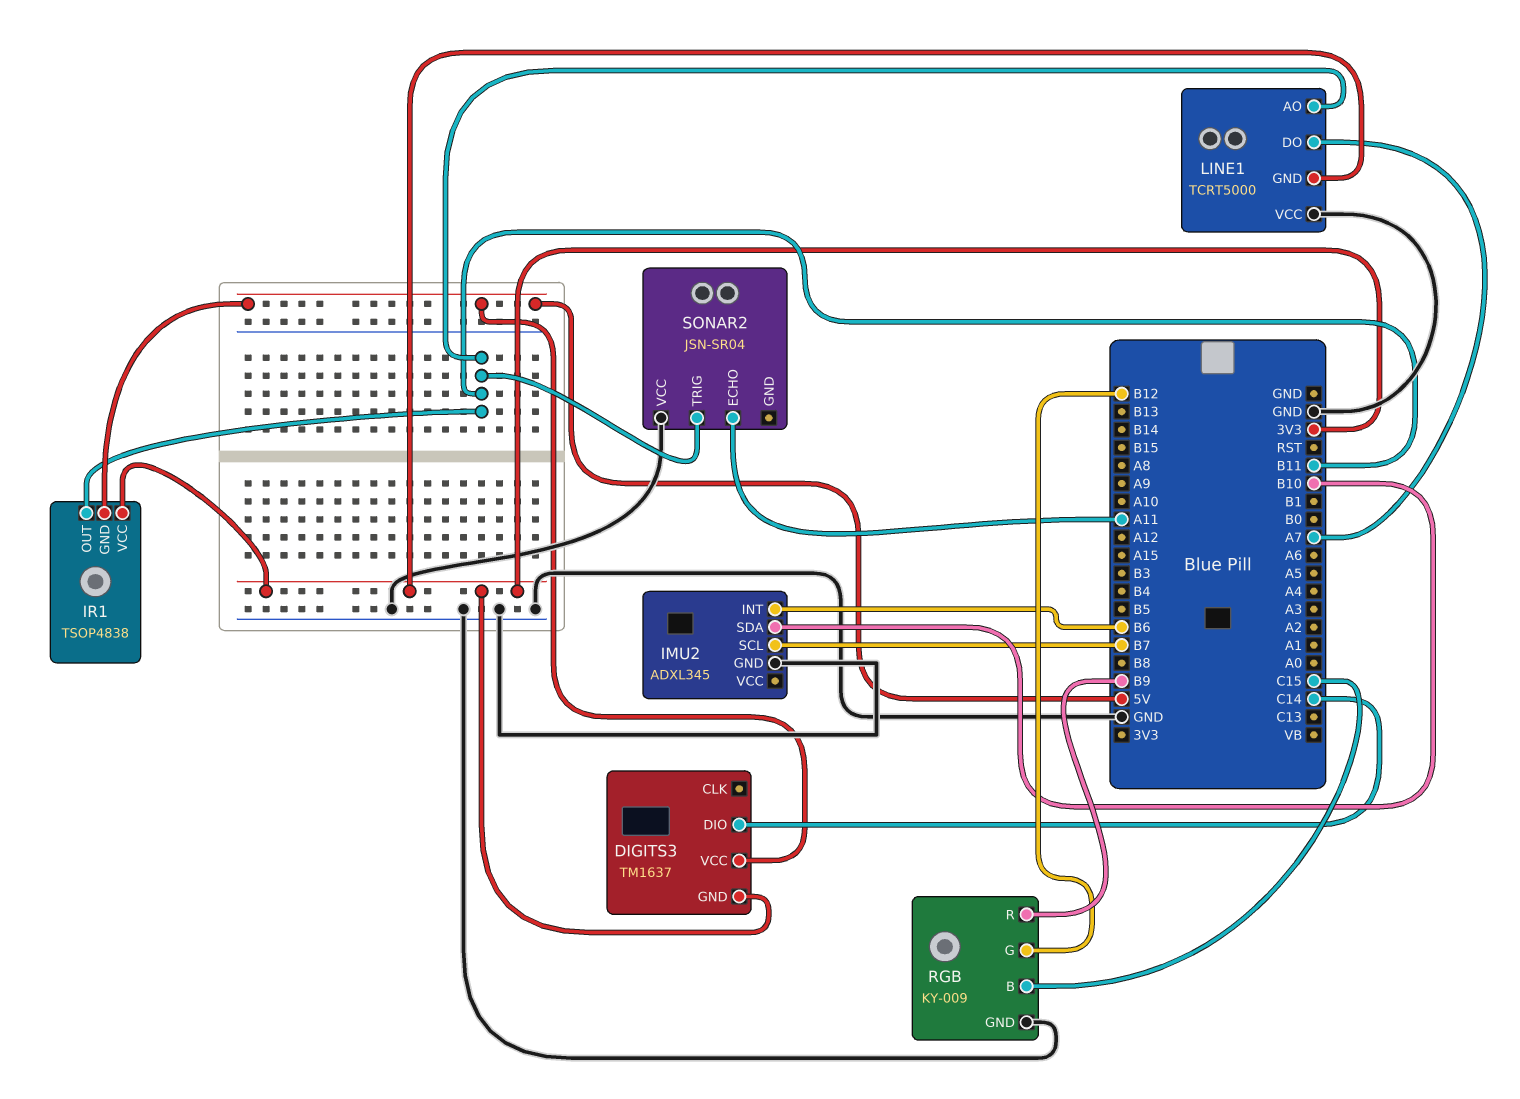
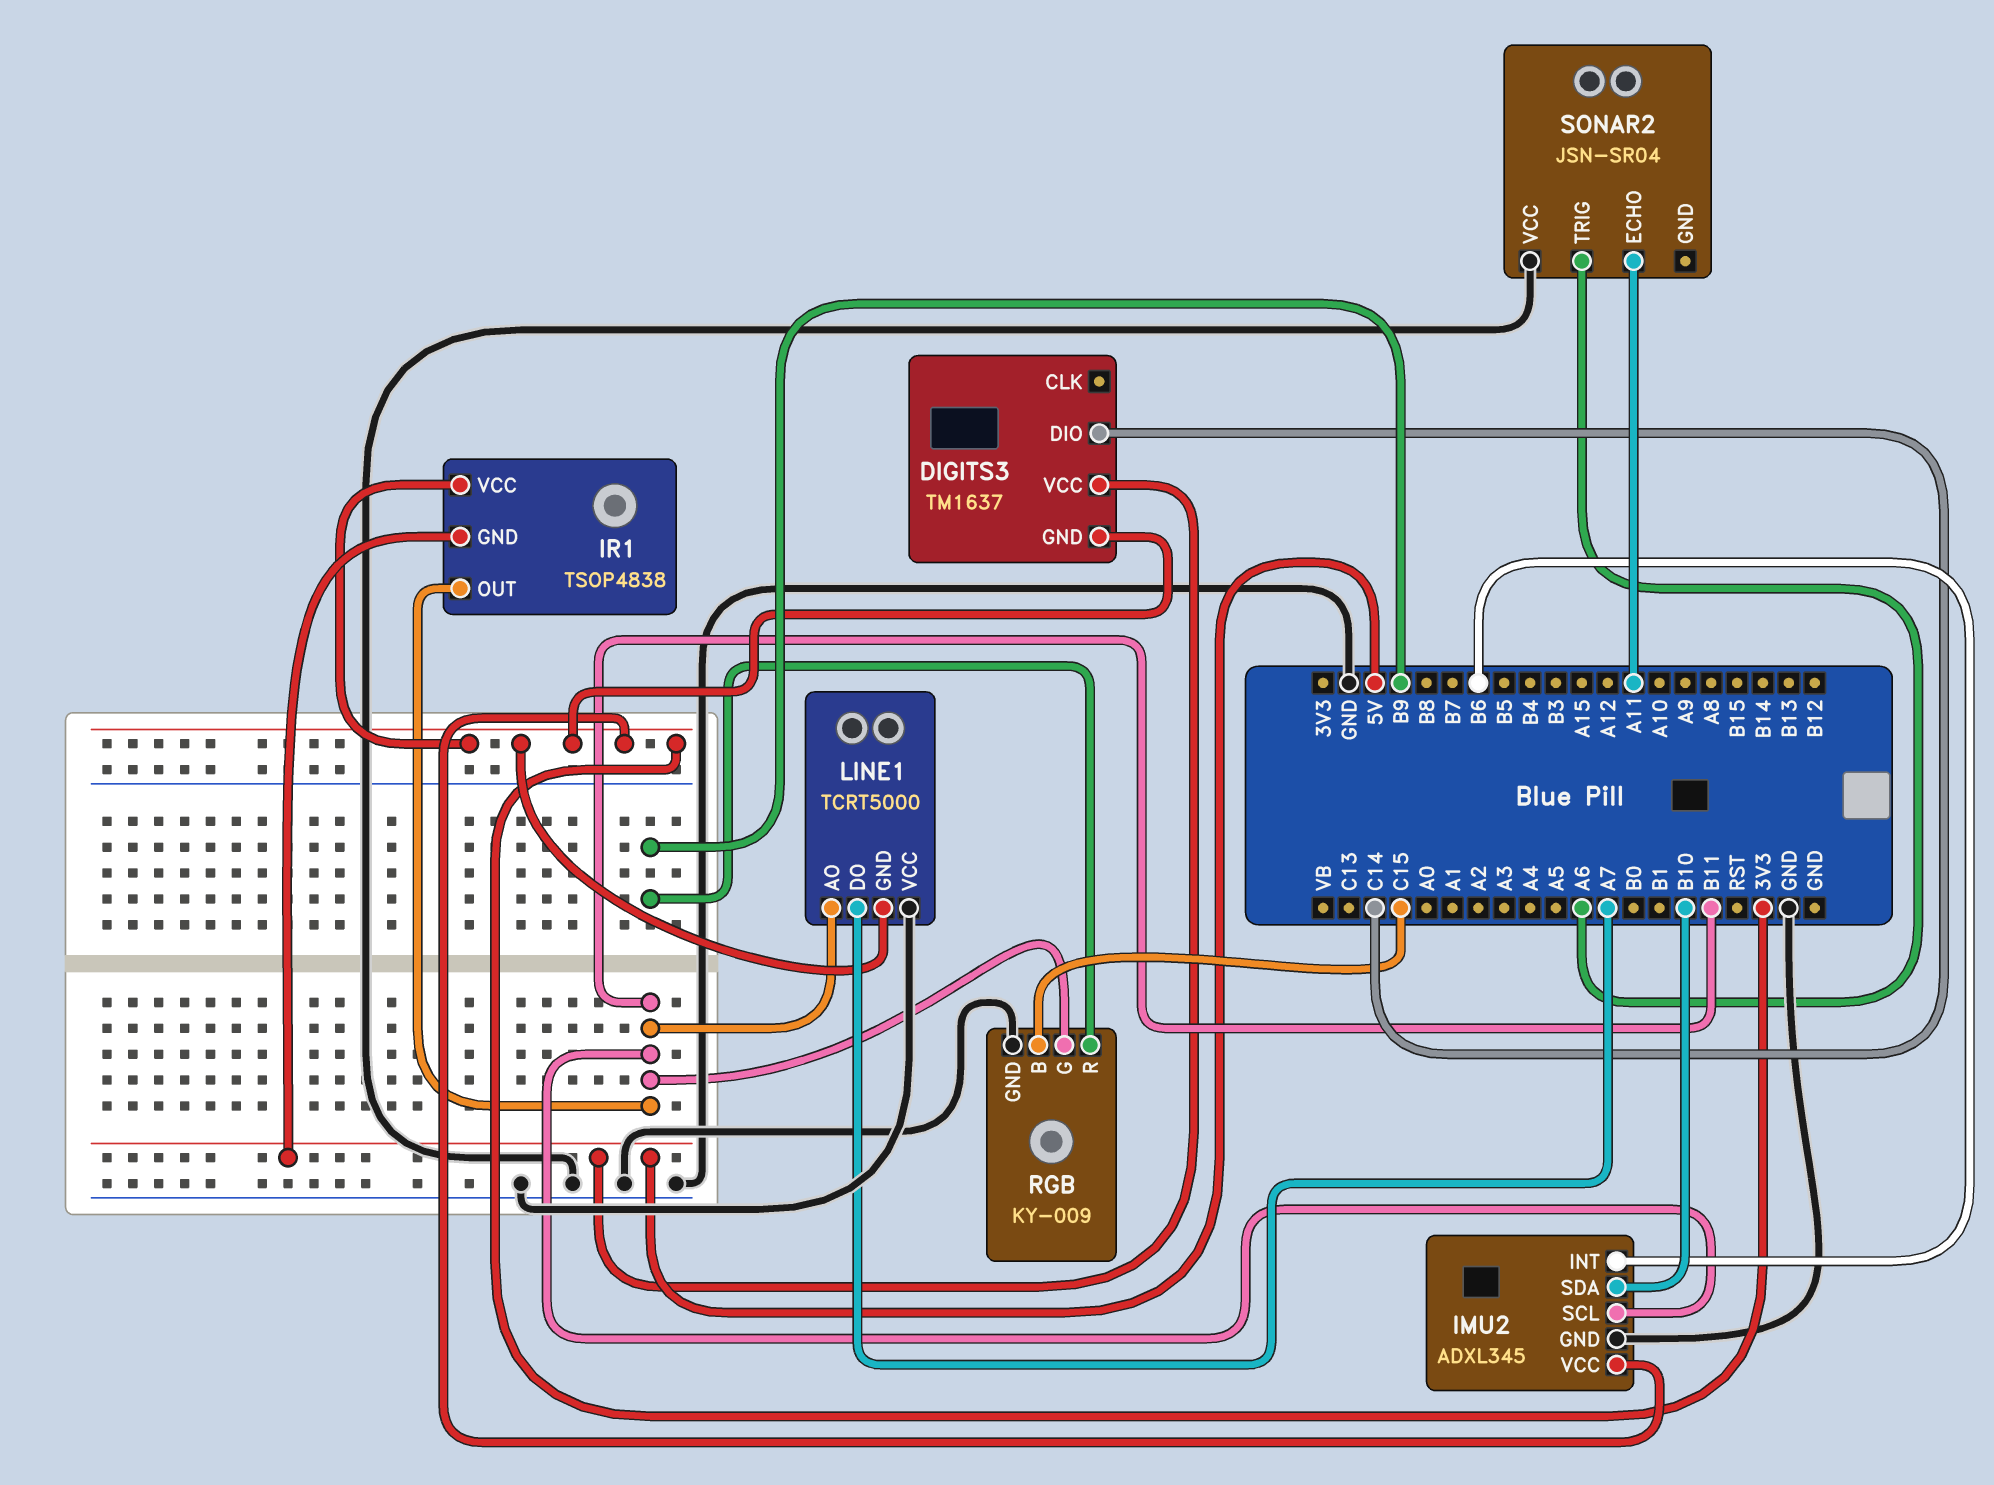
IMU2 pin SCL: B7 -> B11
IMU2 pin VCC: none -> 3V3
RGB pin G: B12 -> B11
SONAR2 pin TRIG: B11 -> A6

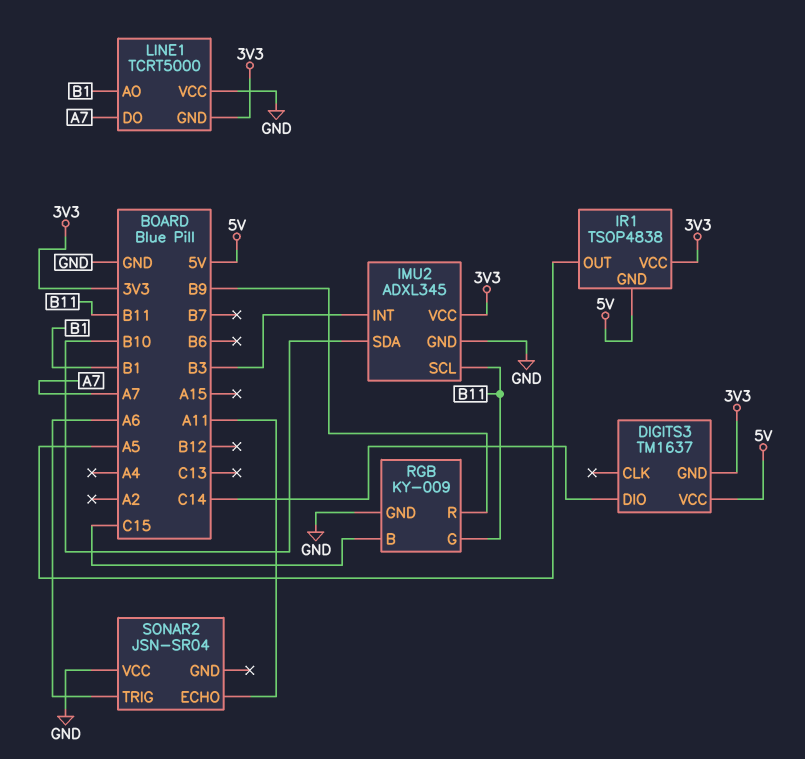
IMU2 pin INT: B6 -> B3
IR1 pin OUT: B11 -> A5
LINE1 pin AO: B11 -> B1

